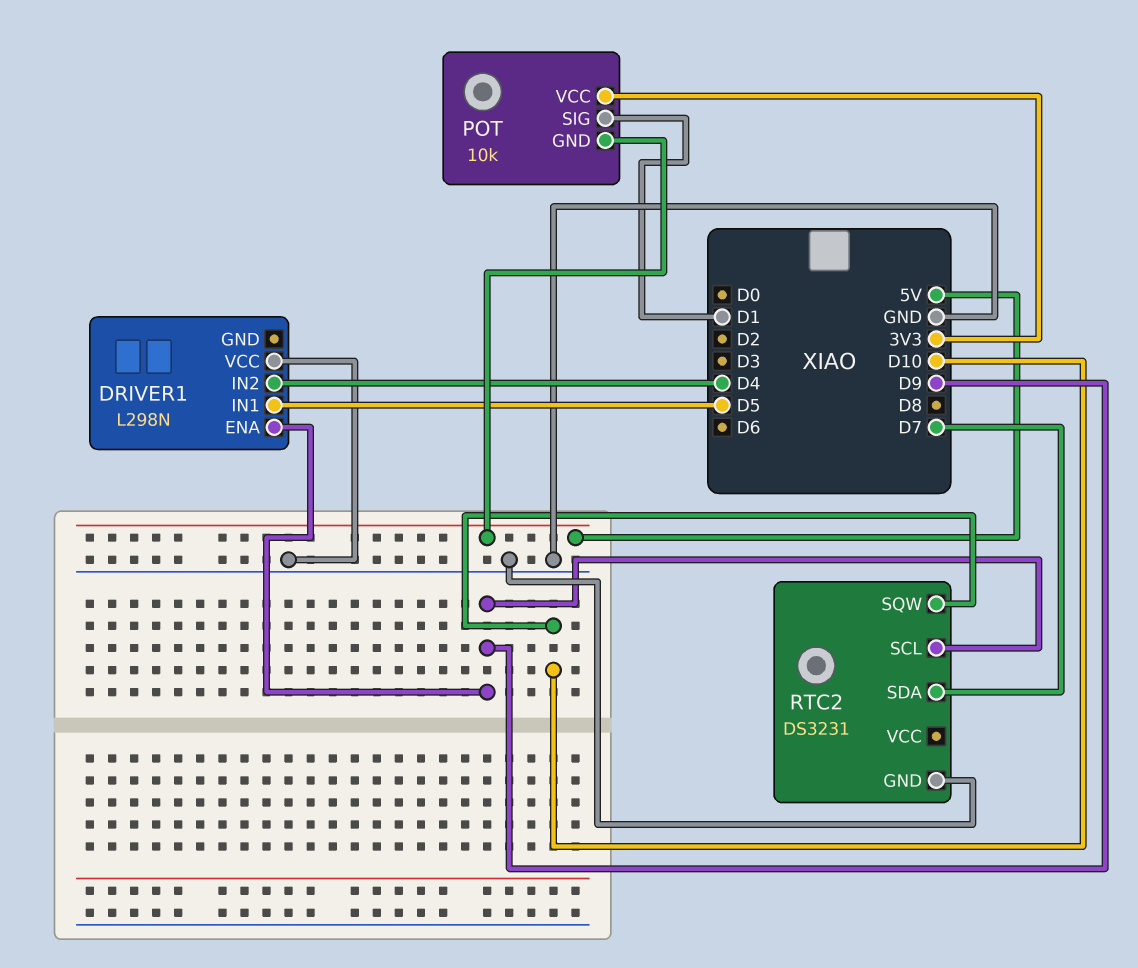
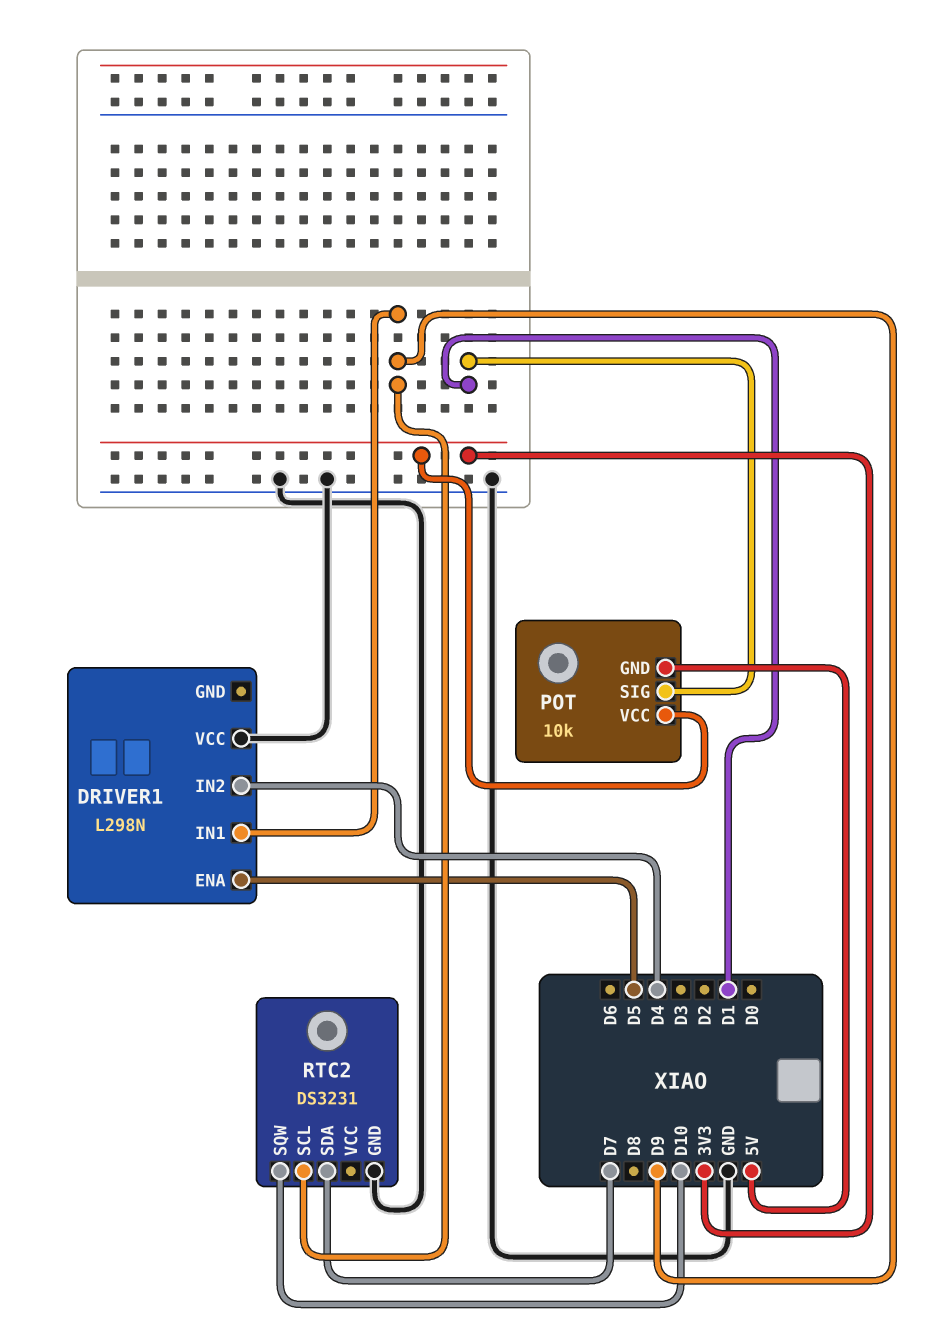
DRIVER1 pin ENA: D9 -> D5
DRIVER1 pin IN1: D5 -> D9

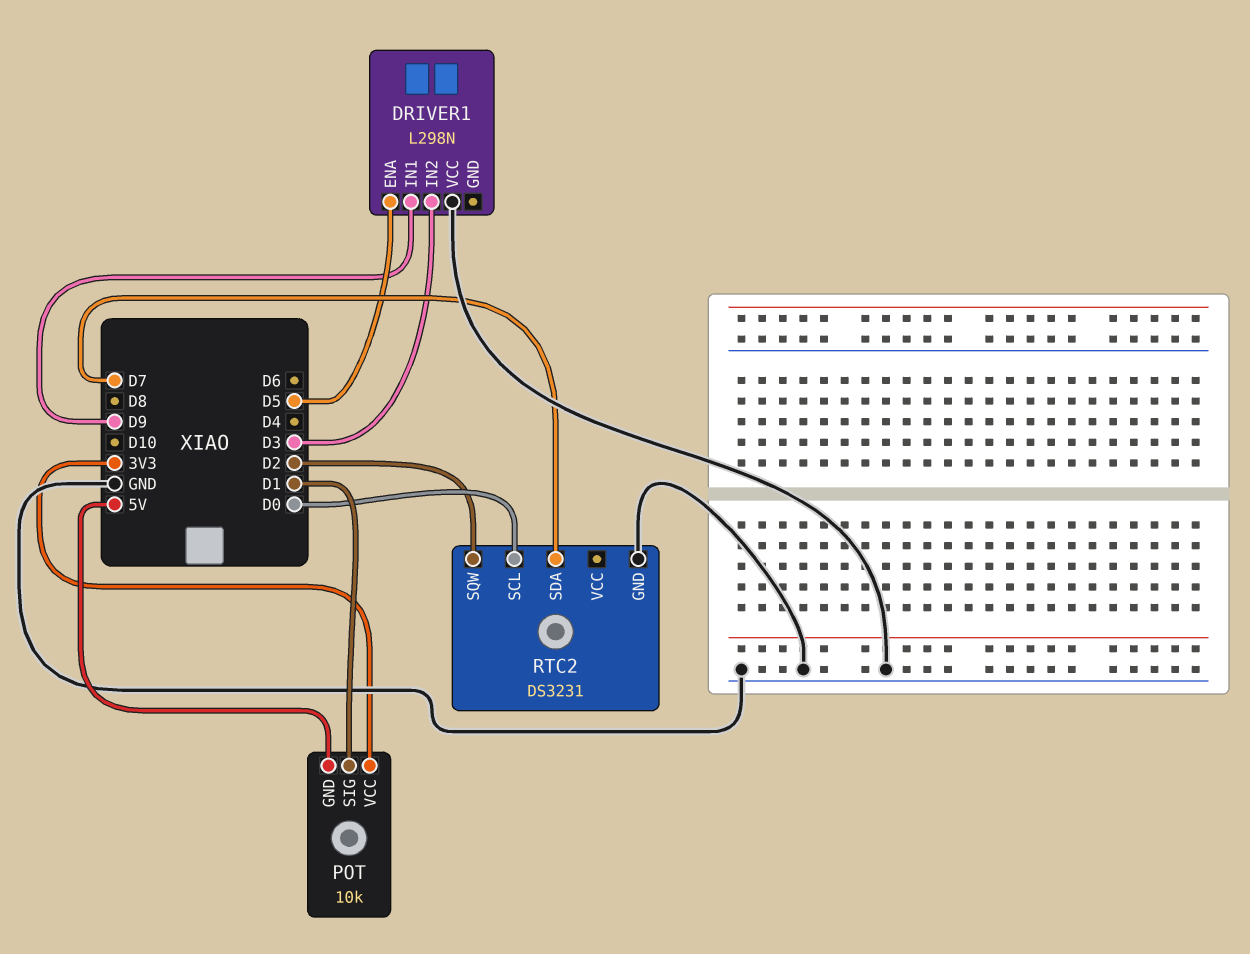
DRIVER1 pin IN2: D4 -> D3
RTC2 pin SCL: D9 -> D0
RTC2 pin SQW: D10 -> D2

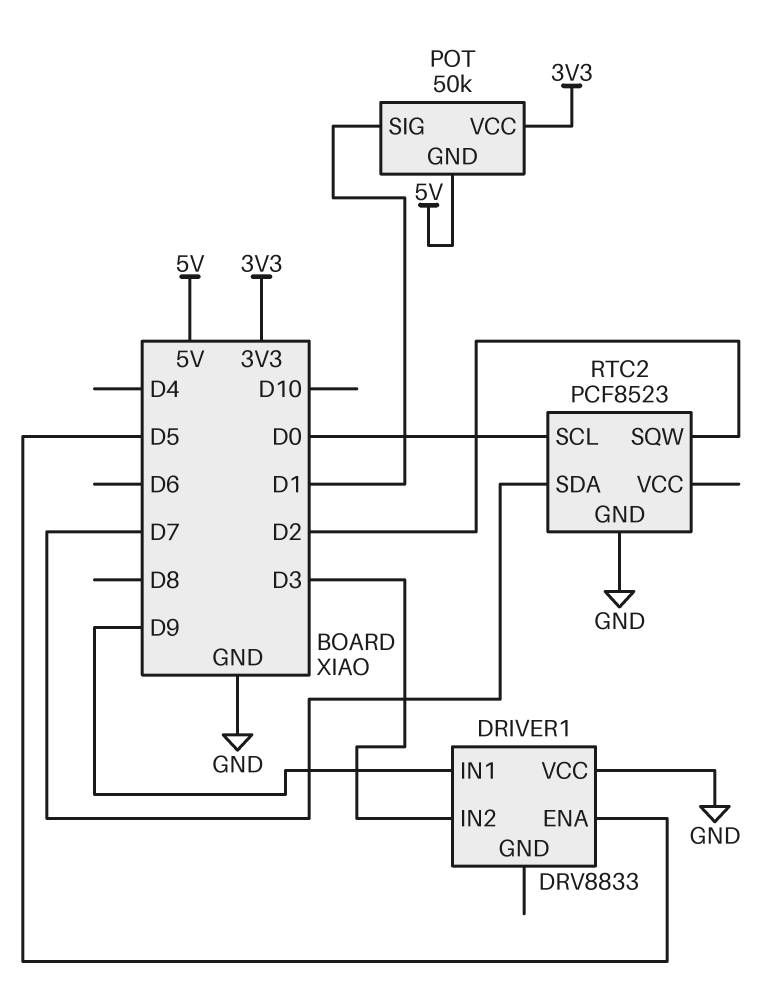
DRIVER1: L298N -> DRV8833
POT: 10k -> 50k
RTC2: DS3231 -> PCF8523

